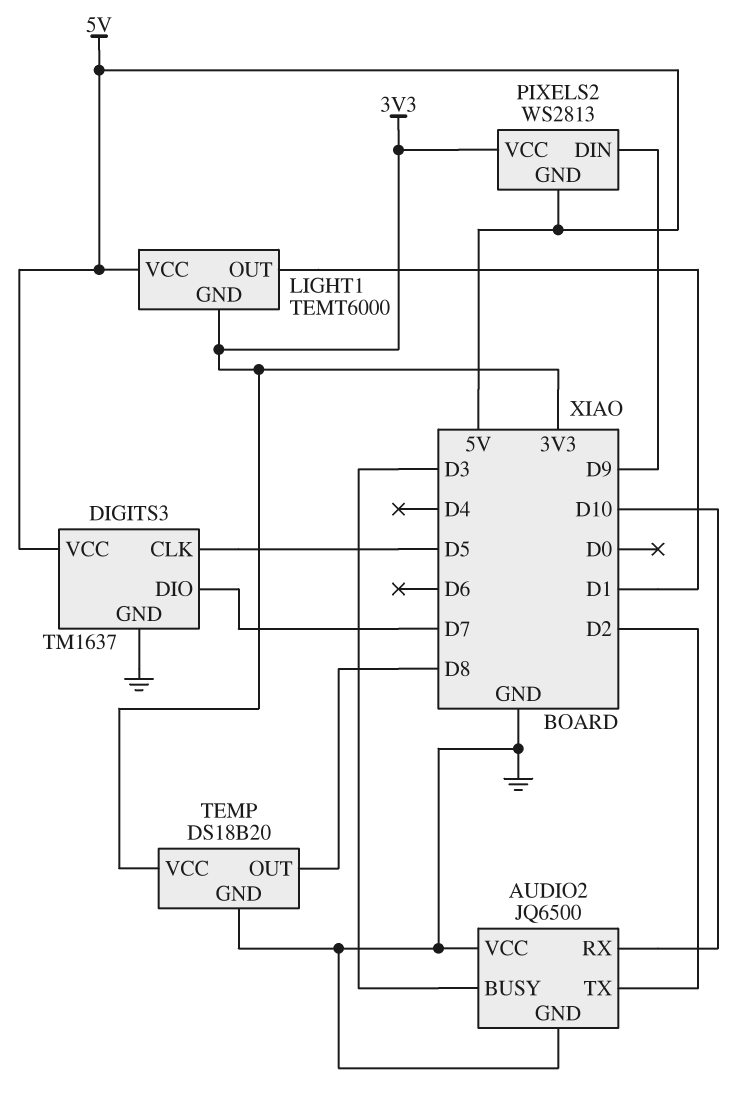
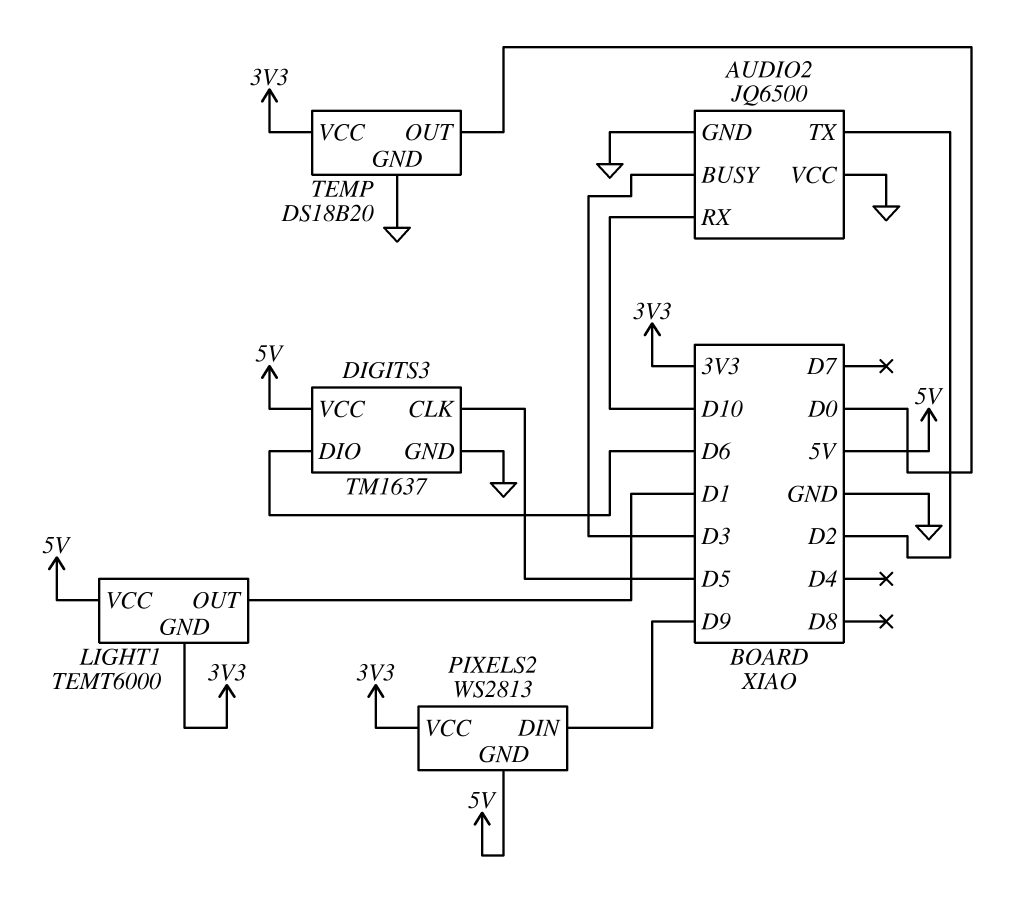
DIGITS3 pin DIO: D7 -> D6
TEMP pin OUT: D8 -> D0

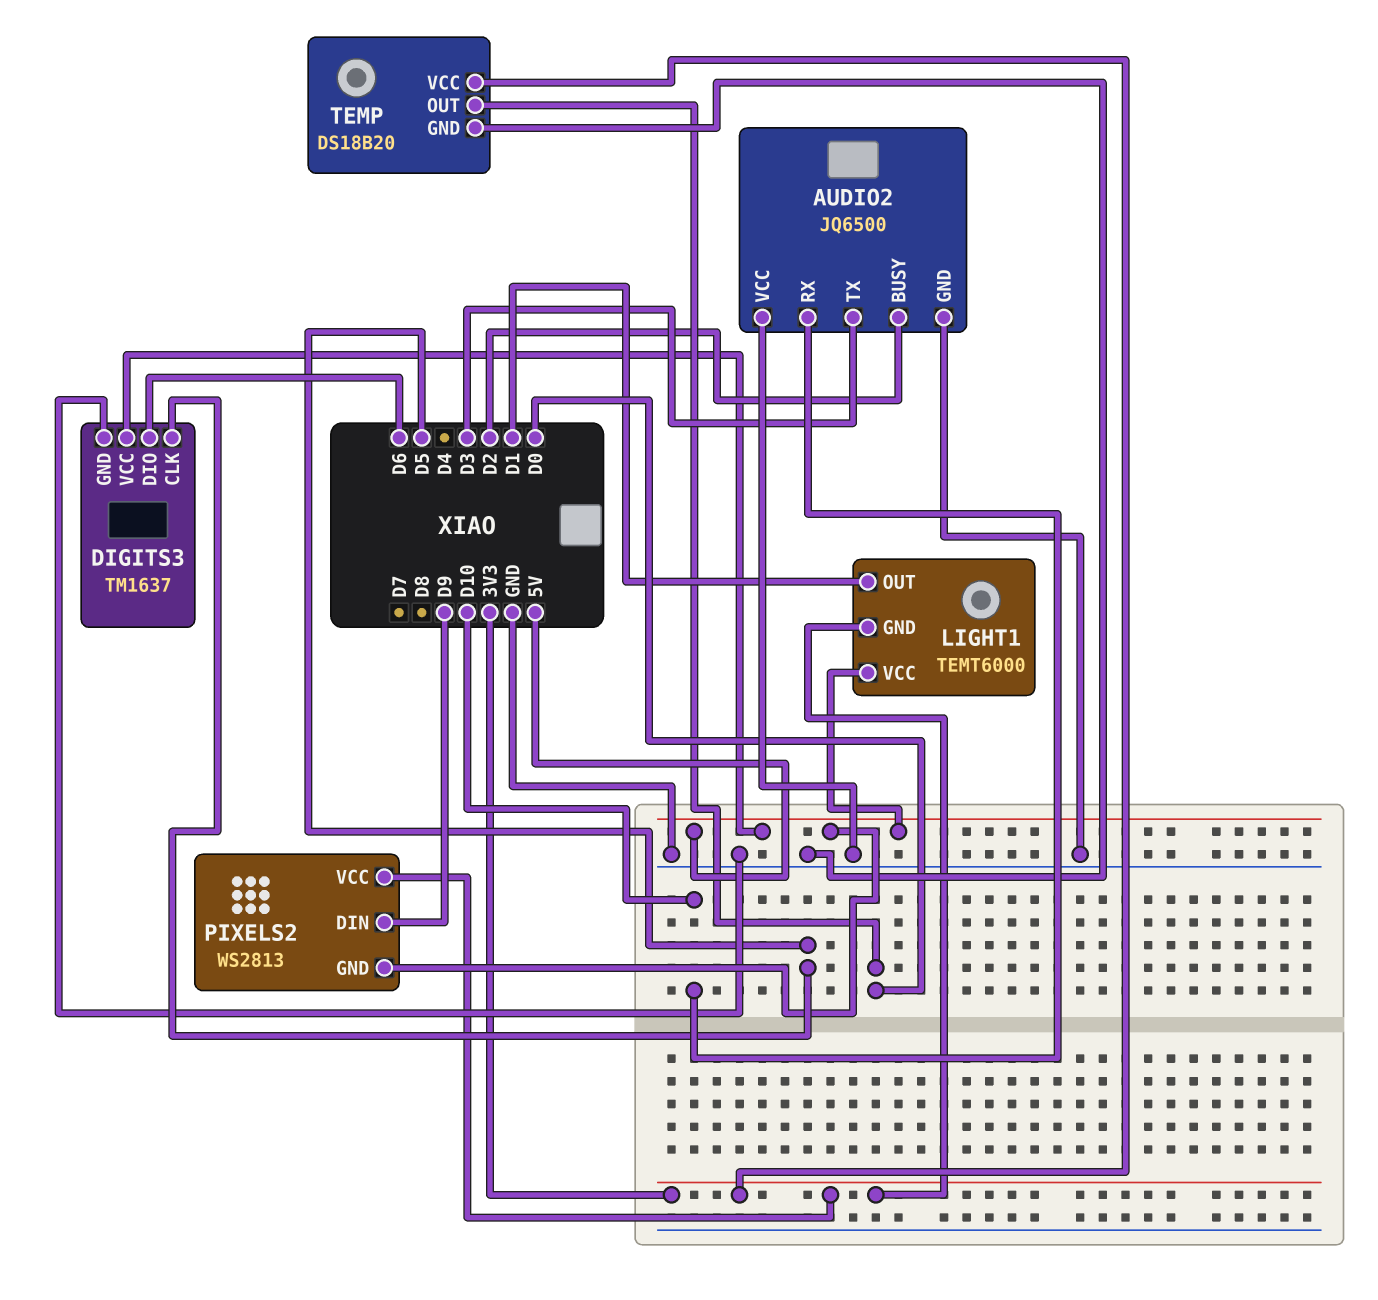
AUDIO2 pin BUSY: D3 -> D2
AUDIO2 pin TX: D2 -> D3

